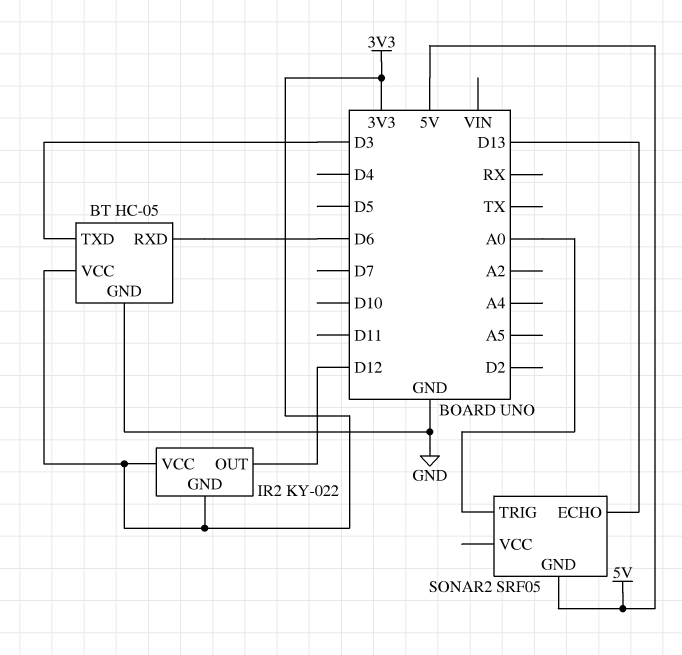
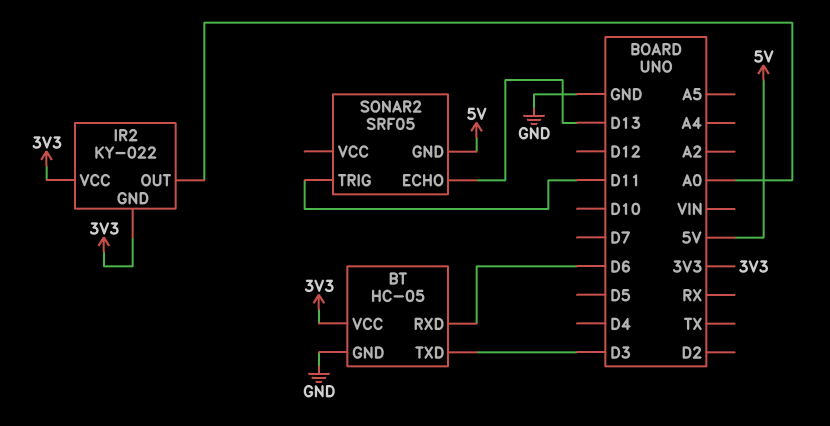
IR2 pin OUT: D12 -> A0
SONAR2 pin TRIG: A0 -> D11

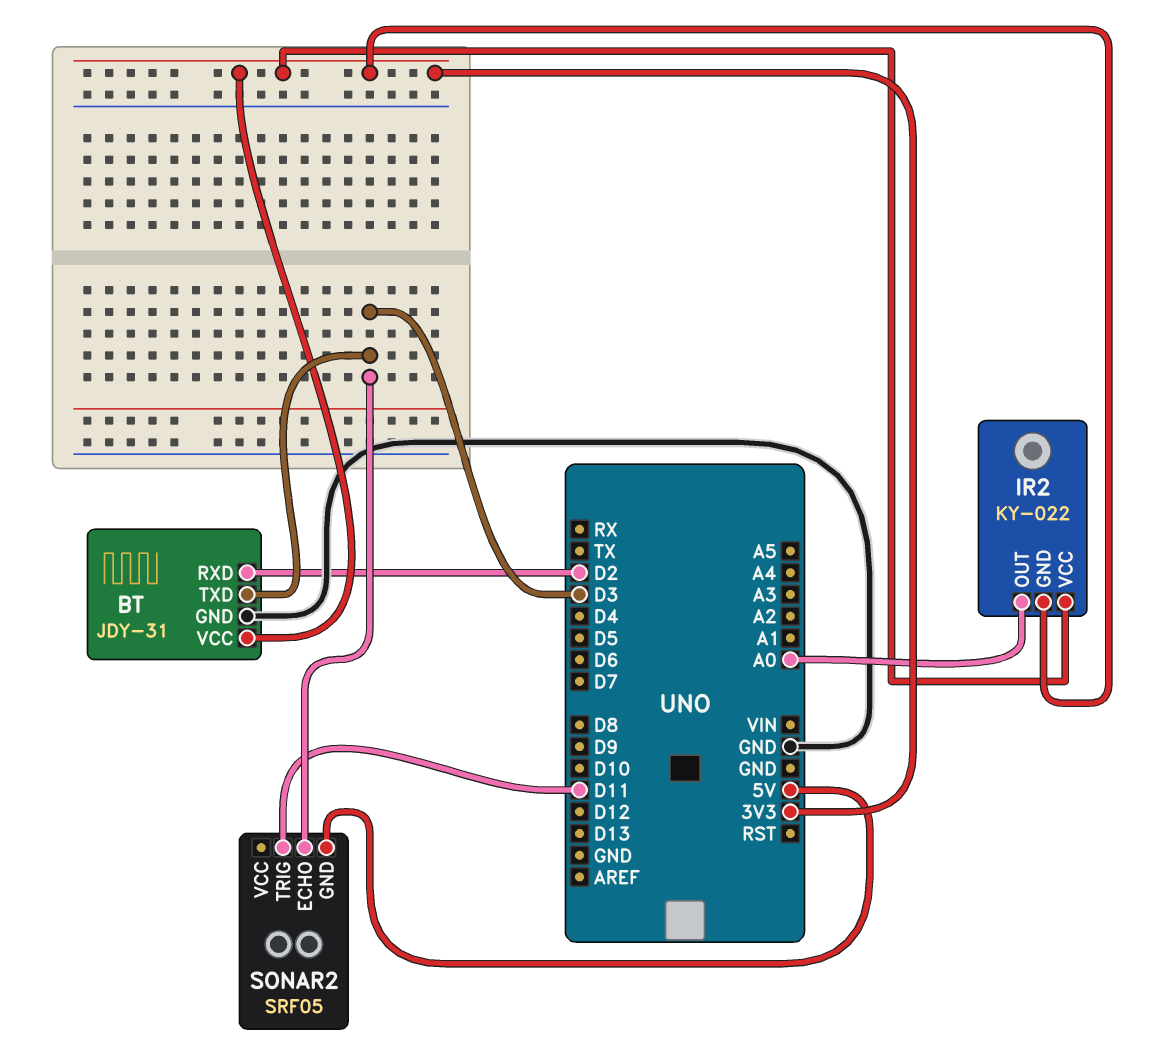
BT: HC-05 -> JDY-31
BT pin RXD: D6 -> D2
SONAR2 pin ECHO: D13 -> D3

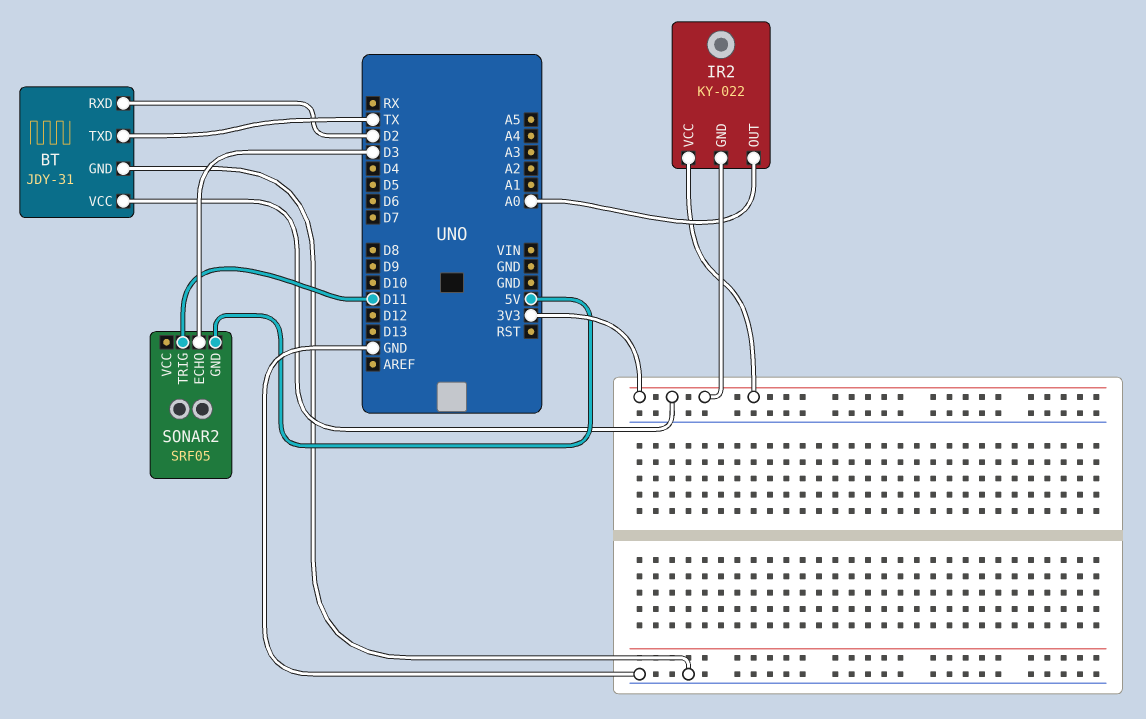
BT pin TXD: D3 -> TX

